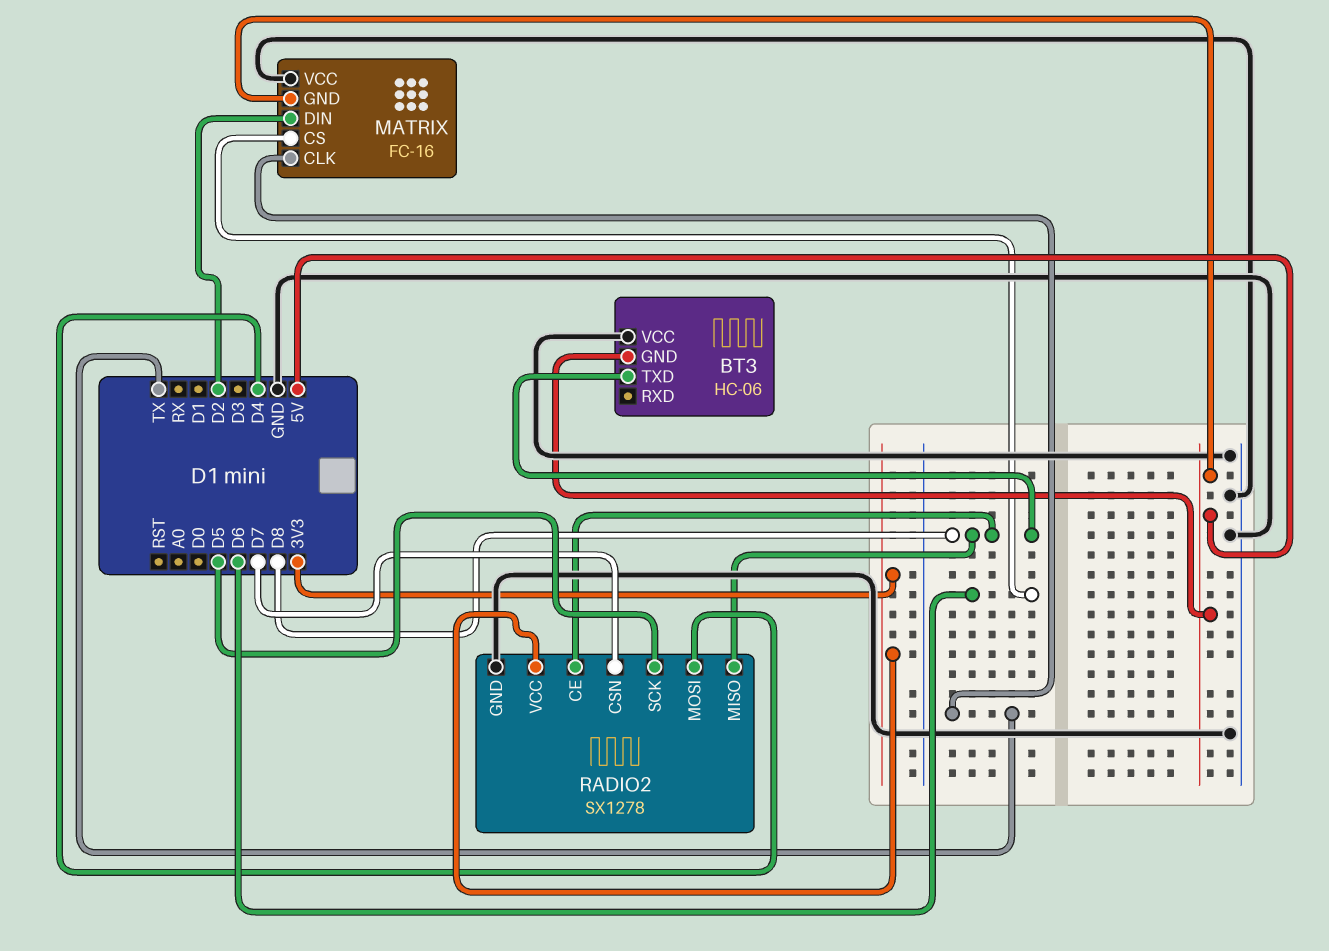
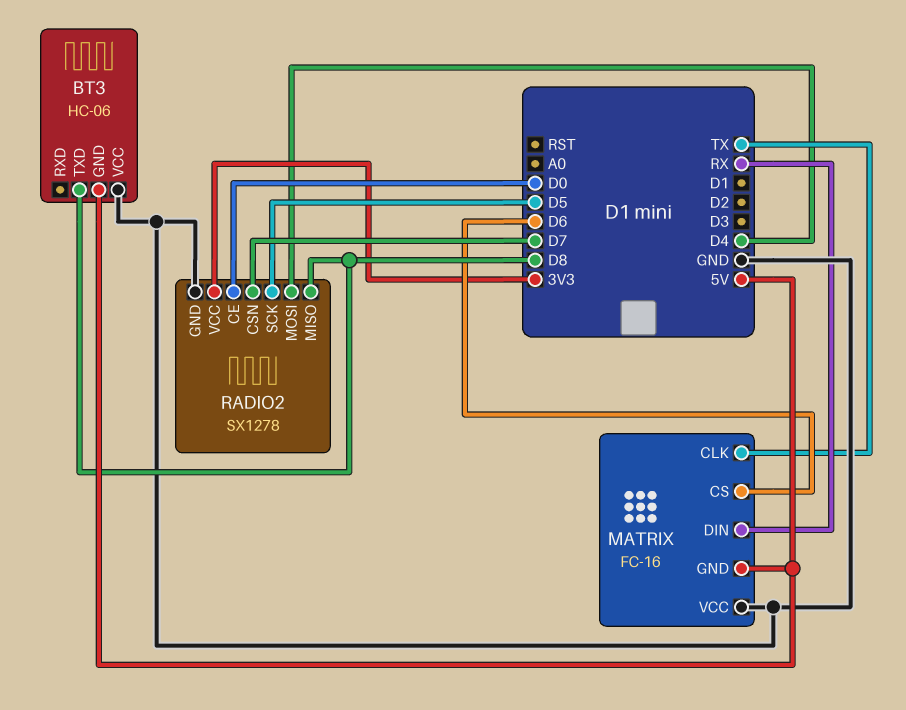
MATRIX pin DIN: D2 -> RX
RADIO2 pin CE: D8 -> D0

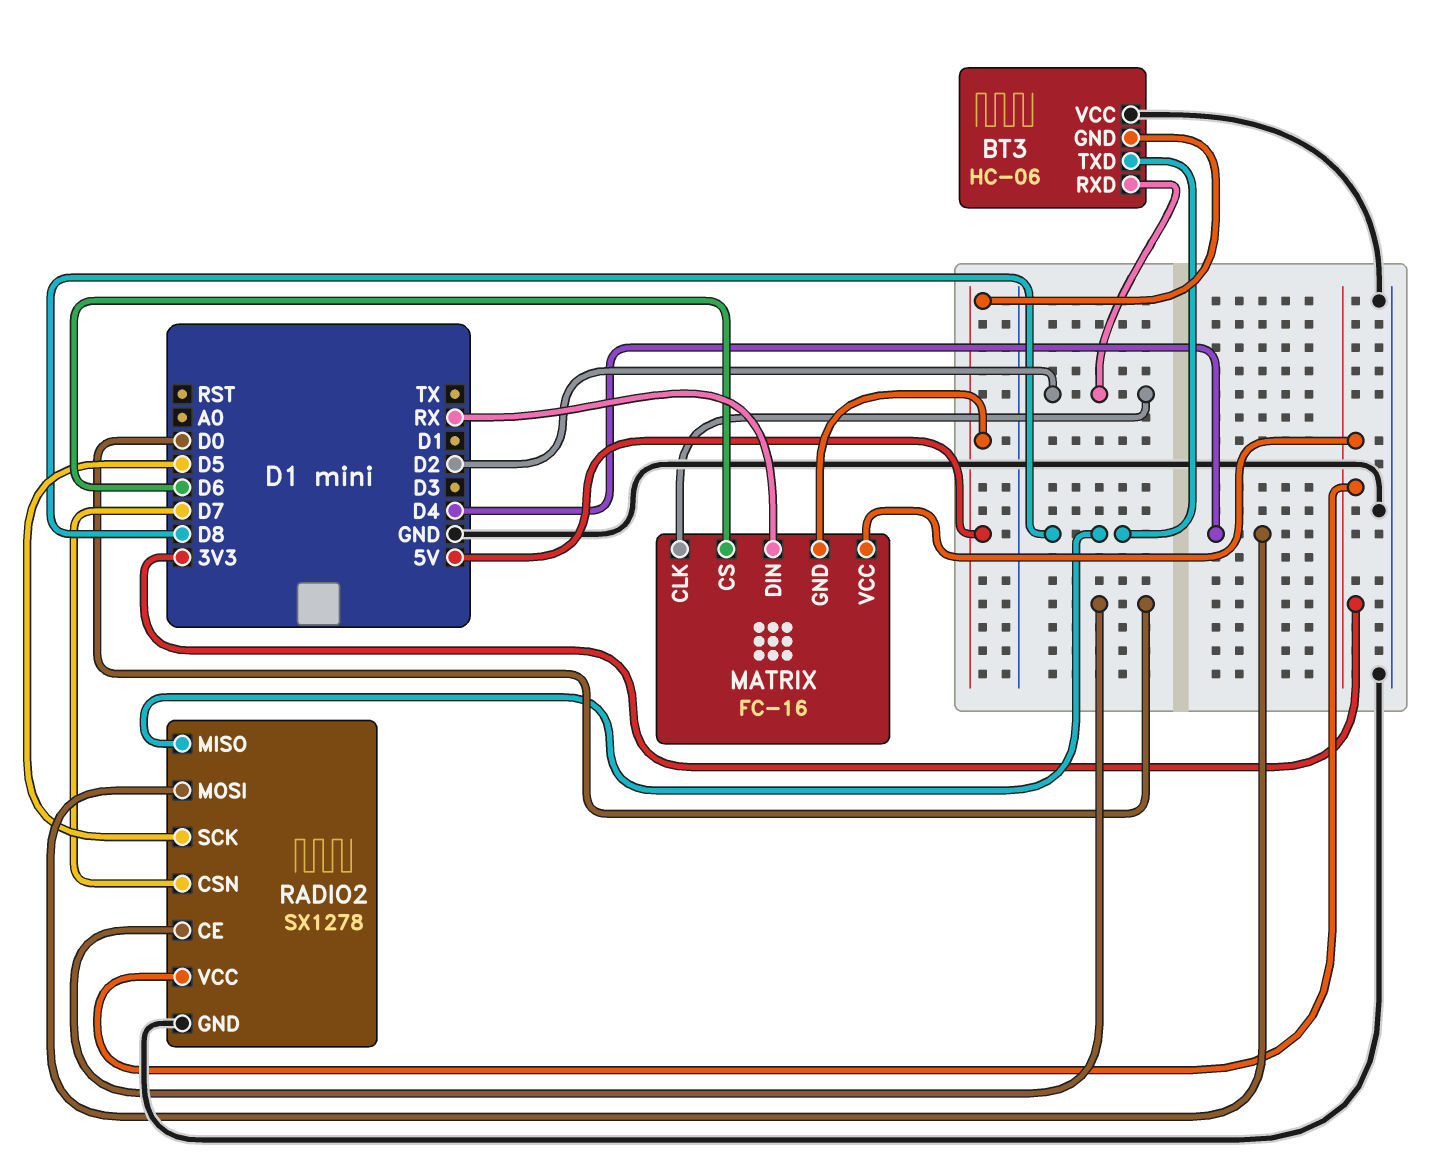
BT3 pin RXD: none -> D2
MATRIX pin CLK: TX -> D2
MATRIX pin VCC: GND -> 3V3

